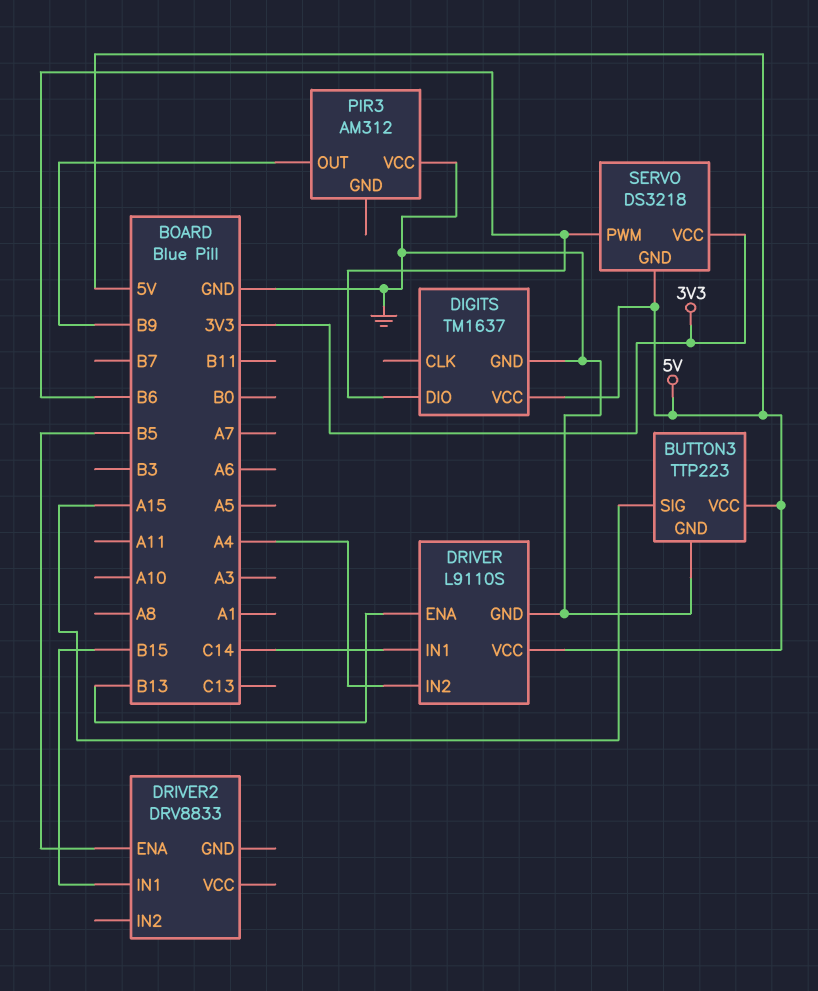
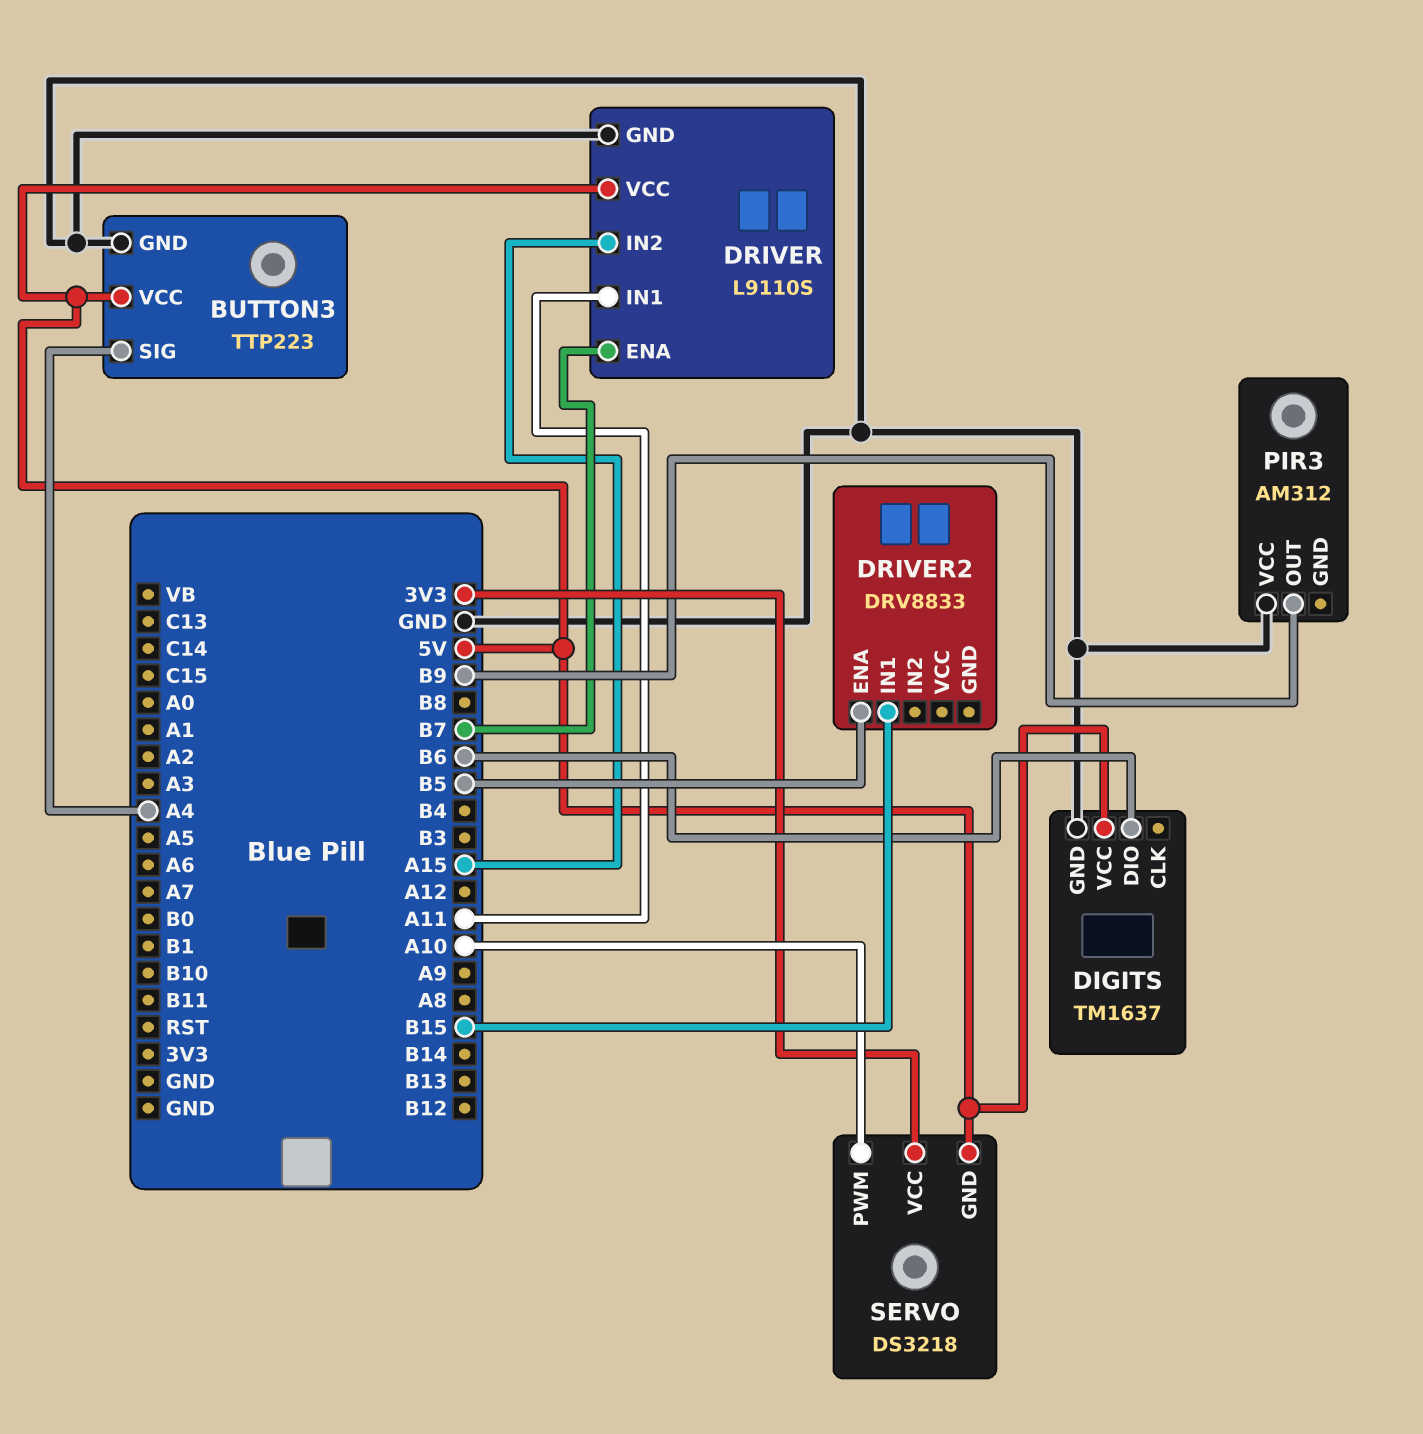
BUTTON3 pin SIG: A15 -> A4
DRIVER pin ENA: B13 -> B7
DRIVER pin IN1: C14 -> A11
DRIVER pin IN2: A4 -> A15
SERVO pin PWM: B6 -> A10

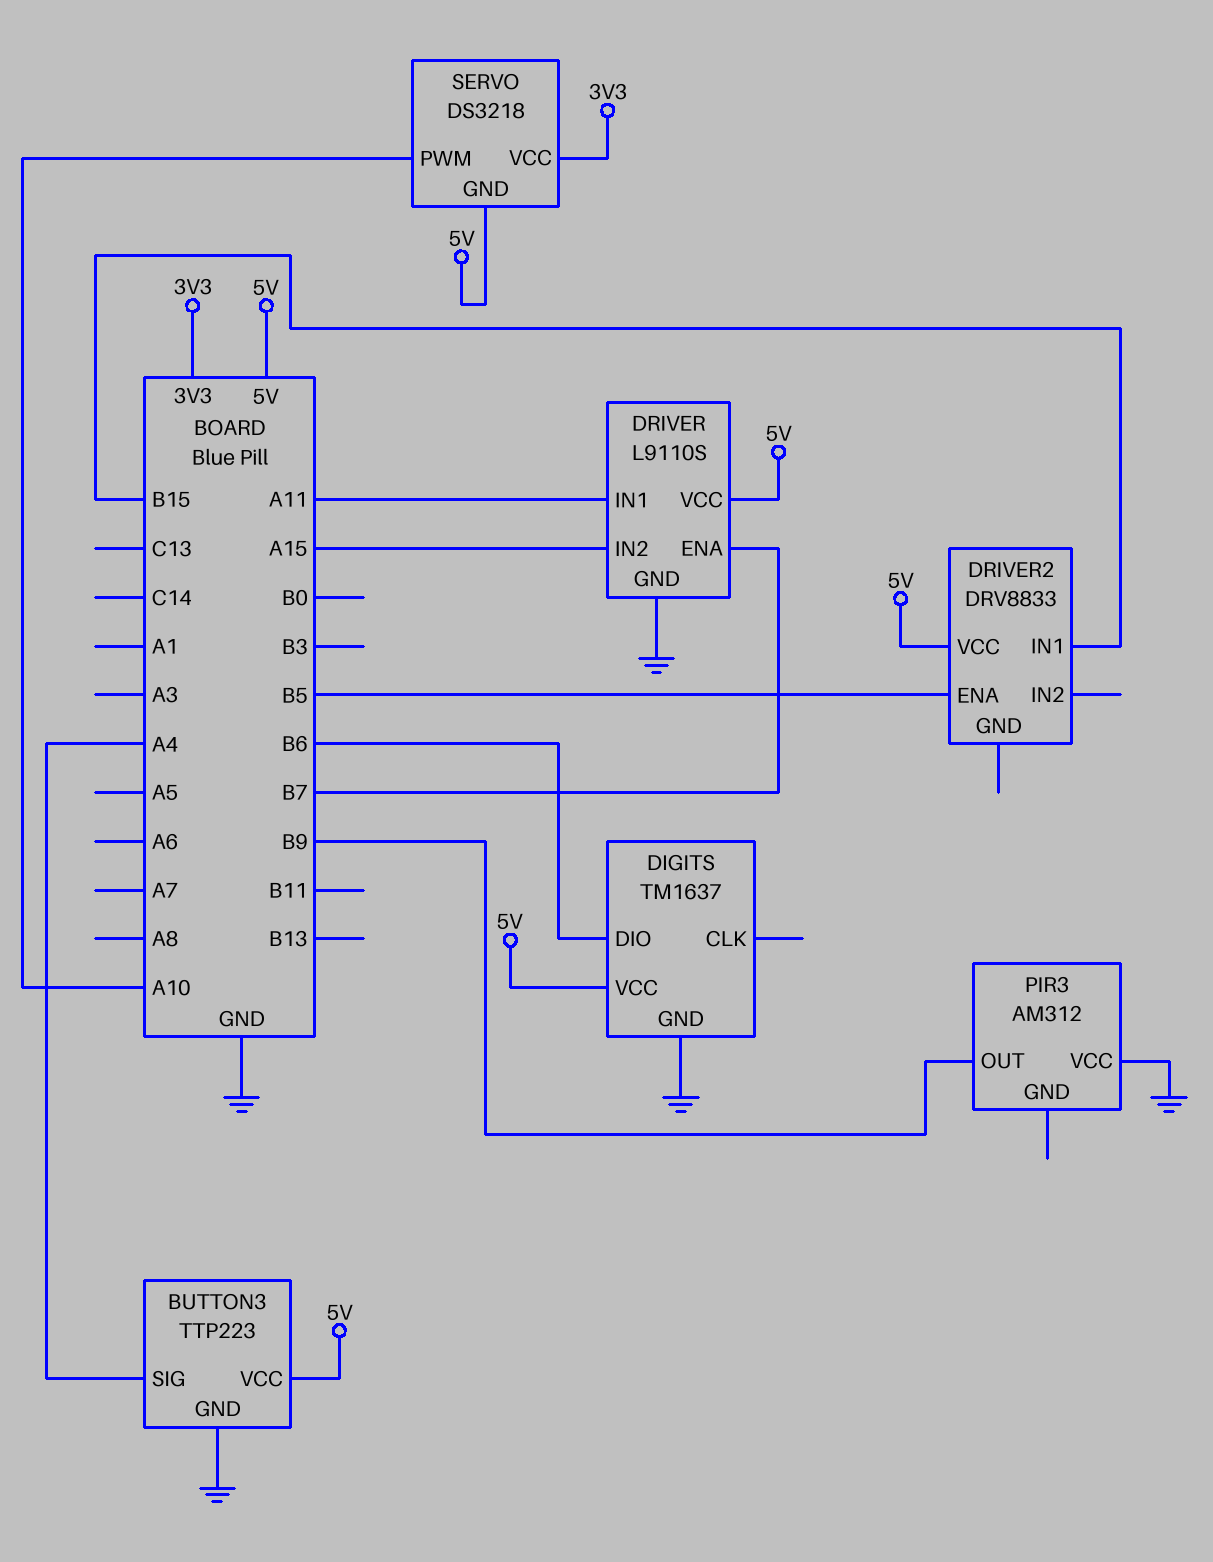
DRIVER2 pin VCC: none -> 5V

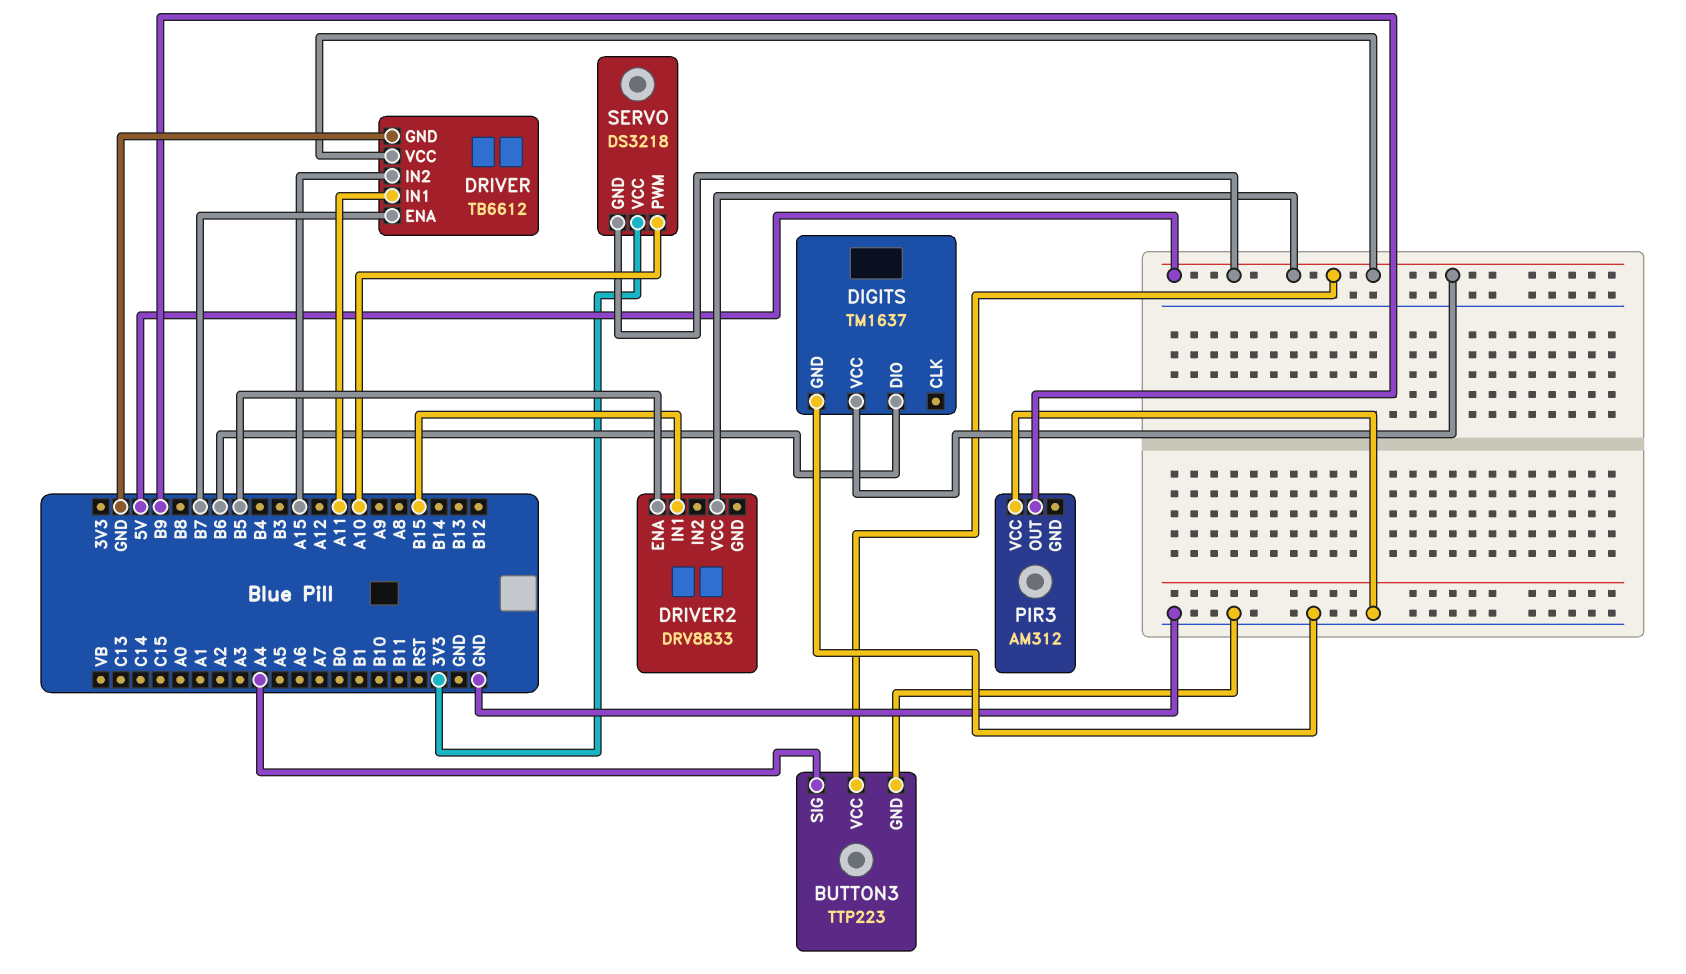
DRIVER: L9110S -> TB6612

